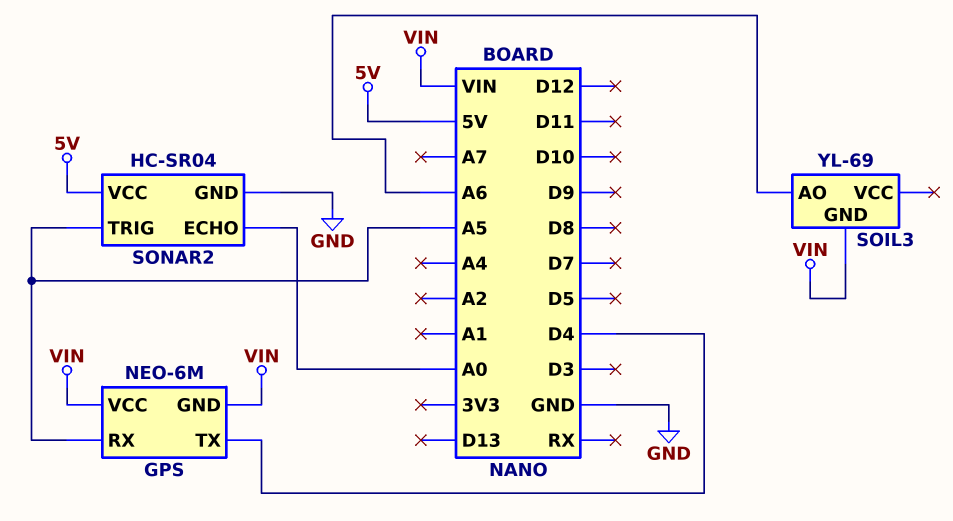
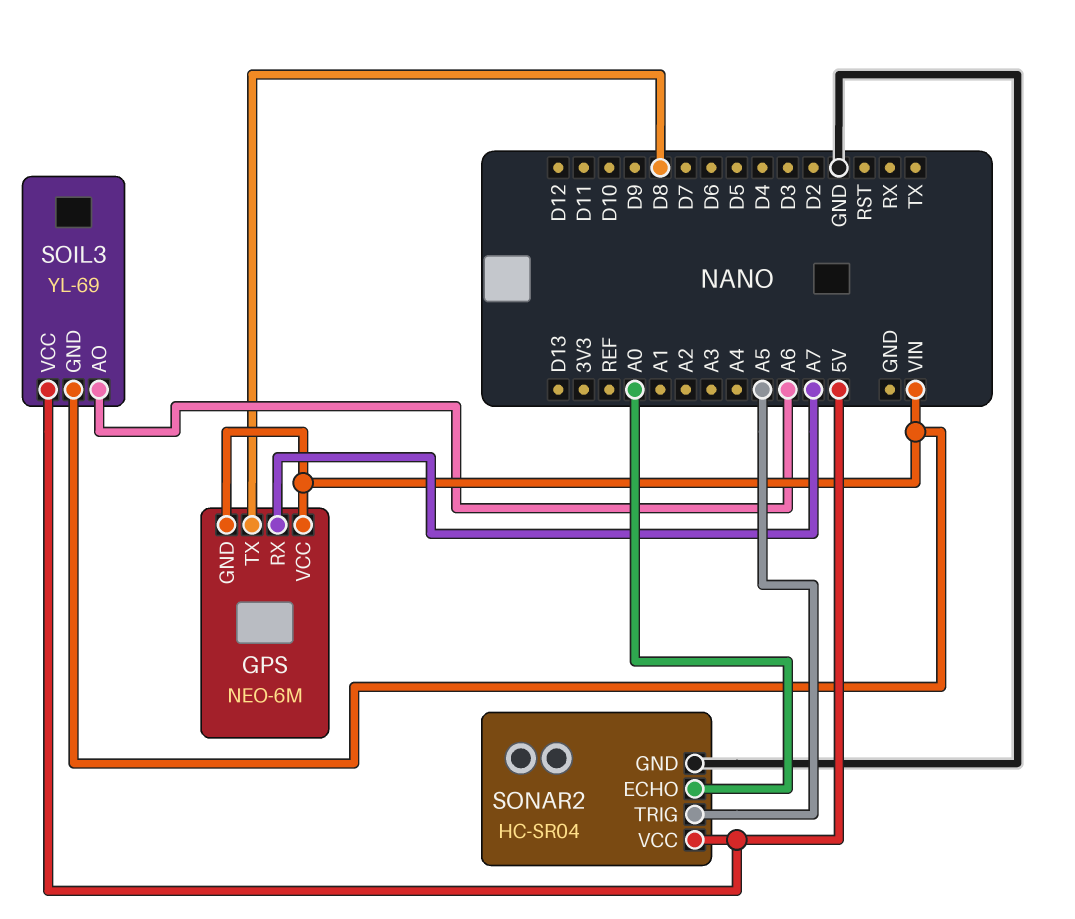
GPS pin RX: A5 -> A7
GPS pin TX: D4 -> D8
SOIL3 pin VCC: none -> 5V

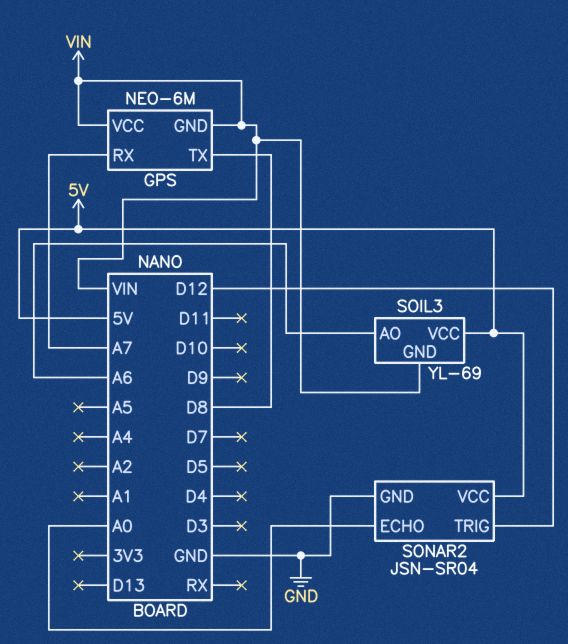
SONAR2: HC-SR04 -> JSN-SR04
SONAR2 pin TRIG: A5 -> D12

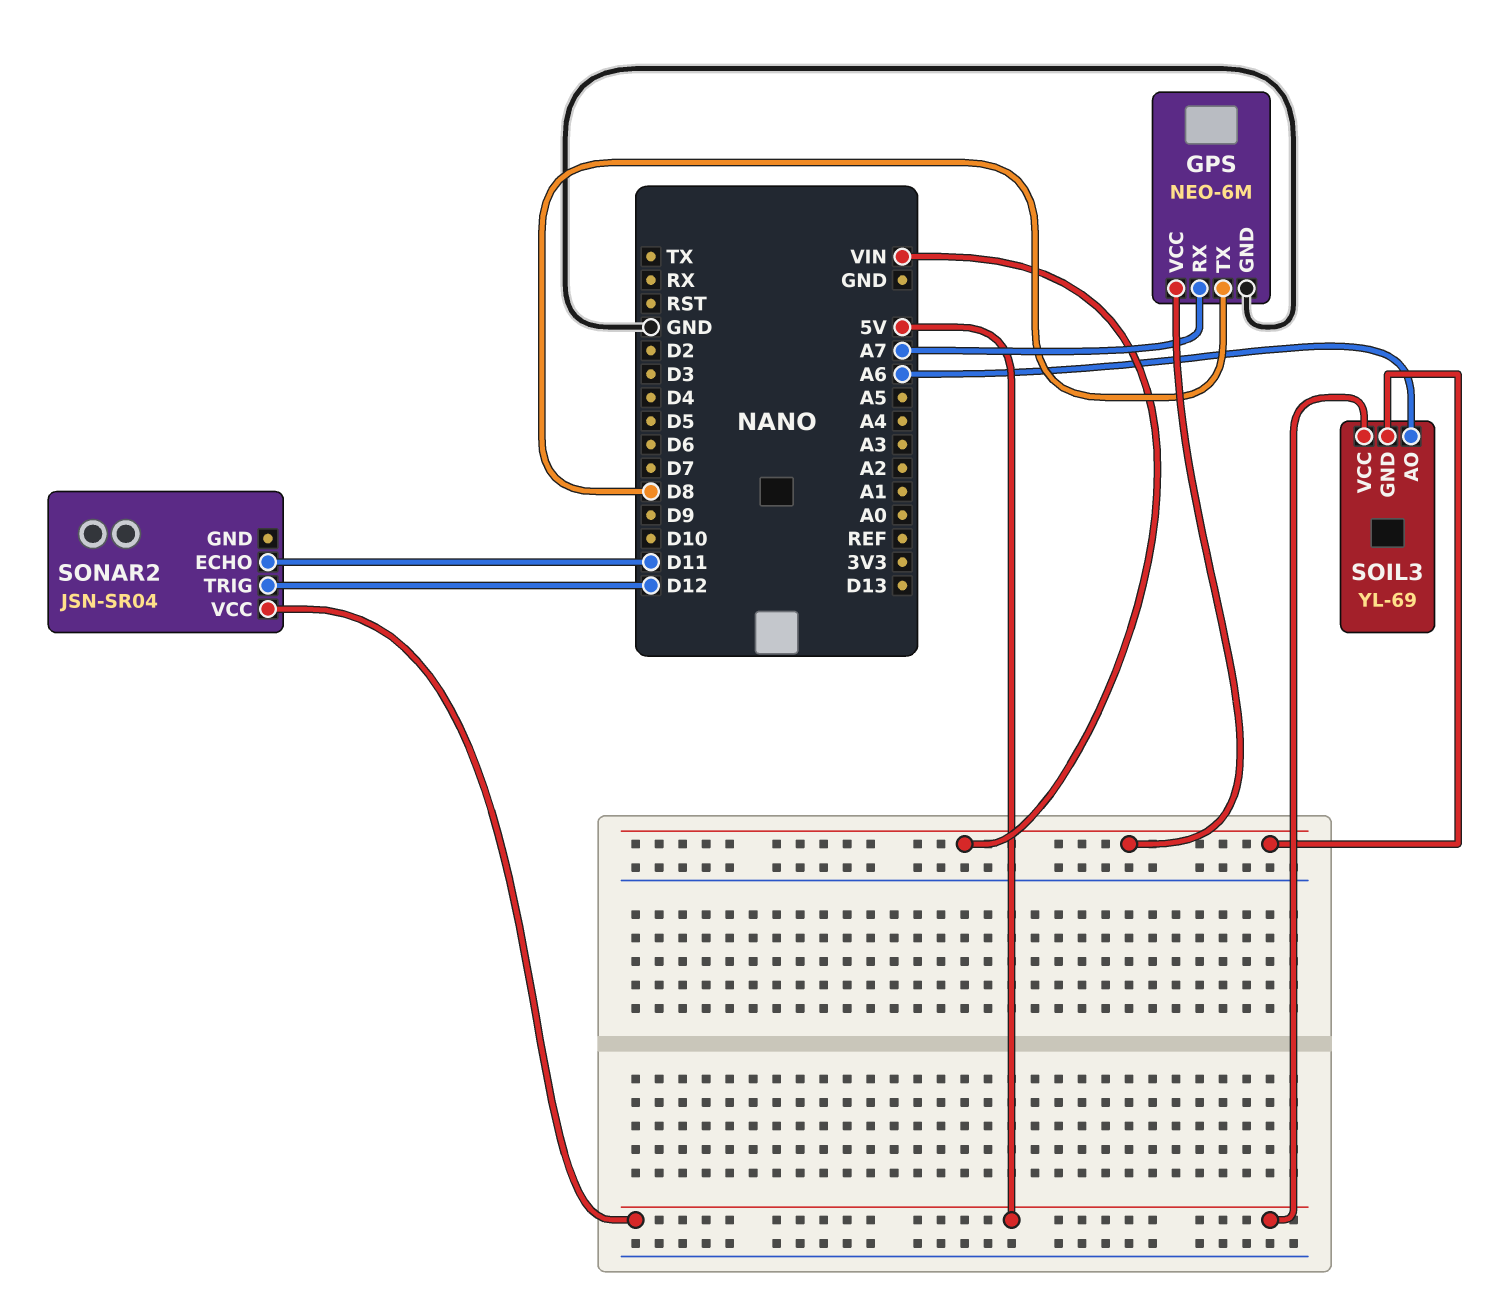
GPS pin GND: VIN -> GND
SONAR2 pin ECHO: A0 -> D11
SONAR2 pin GND: GND -> none

